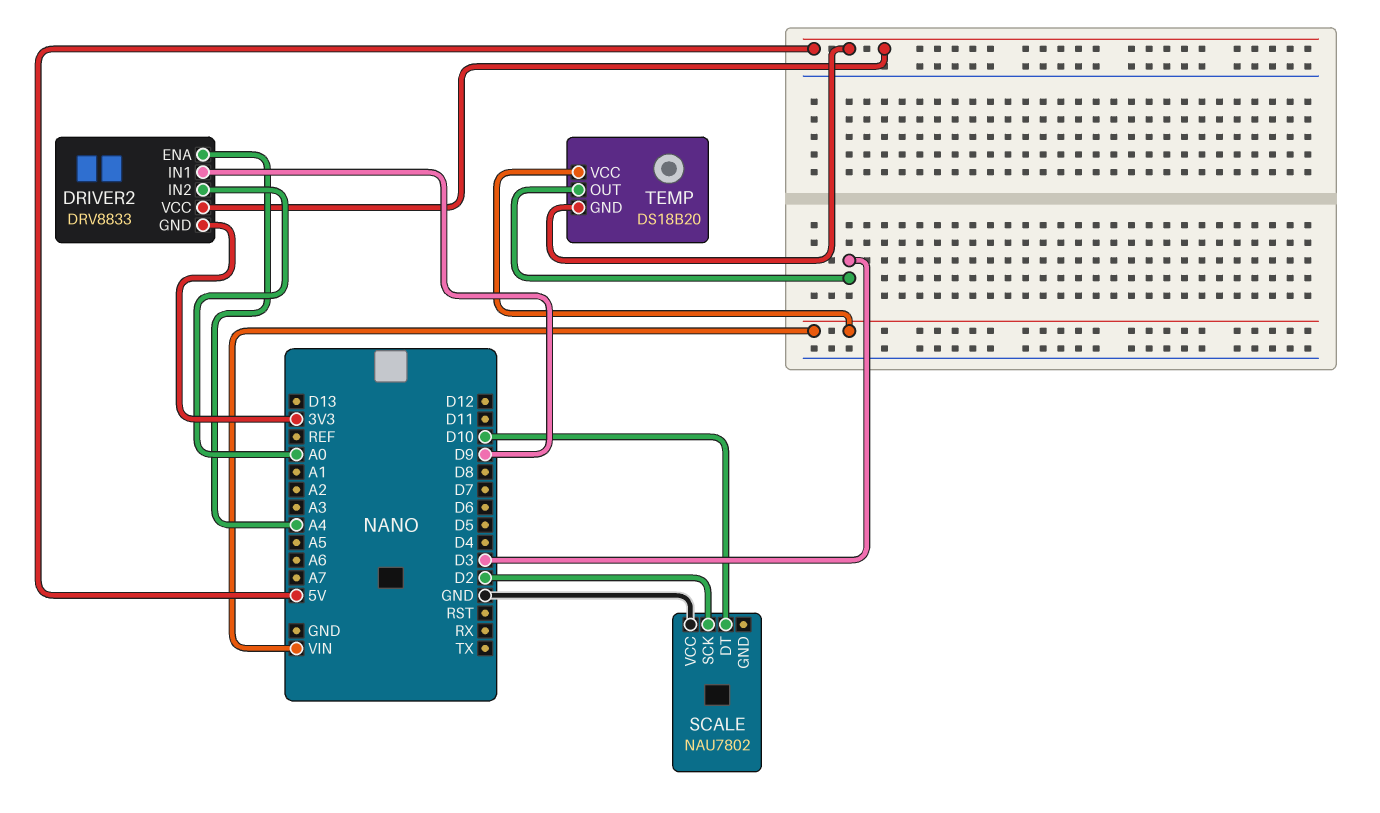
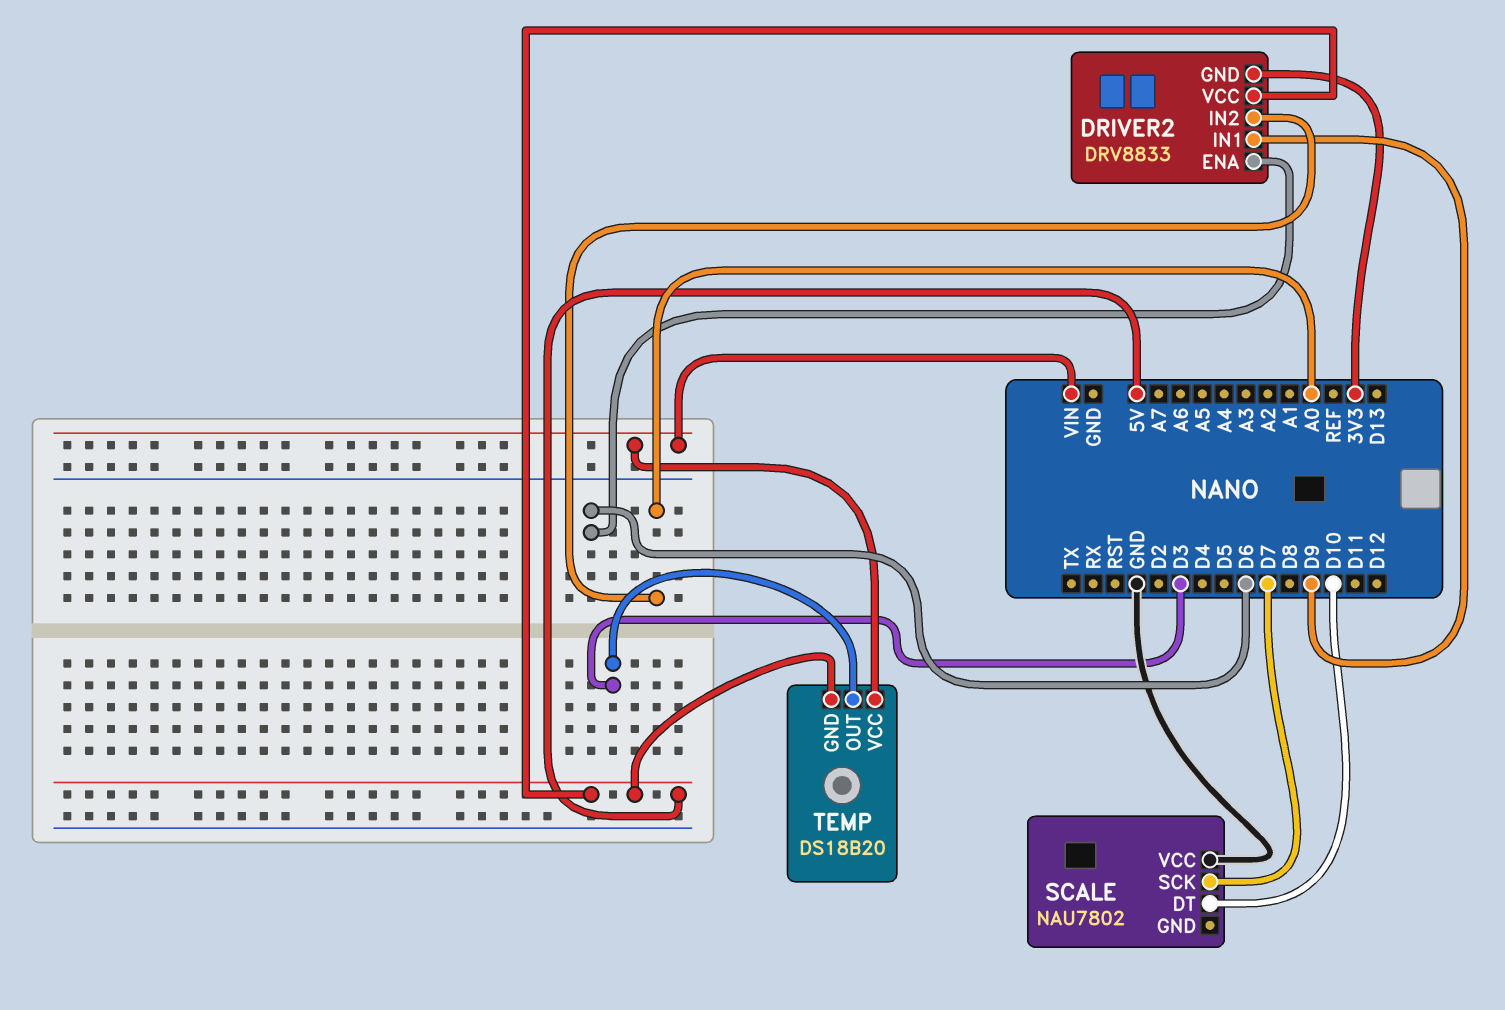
DRIVER2 pin ENA: A4 -> D6
SCALE pin SCK: D2 -> D7

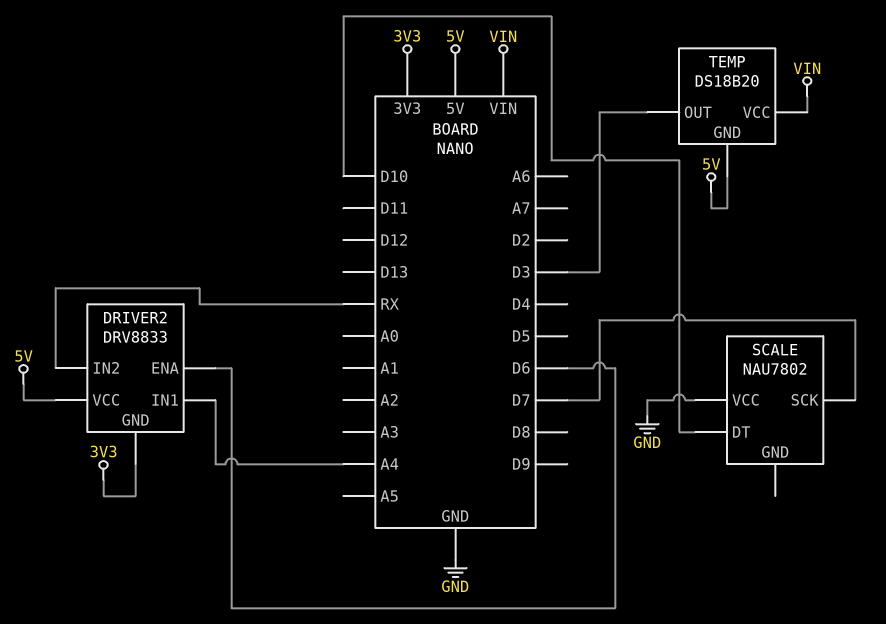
DRIVER2 pin IN1: D9 -> A4
DRIVER2 pin IN2: A0 -> RX

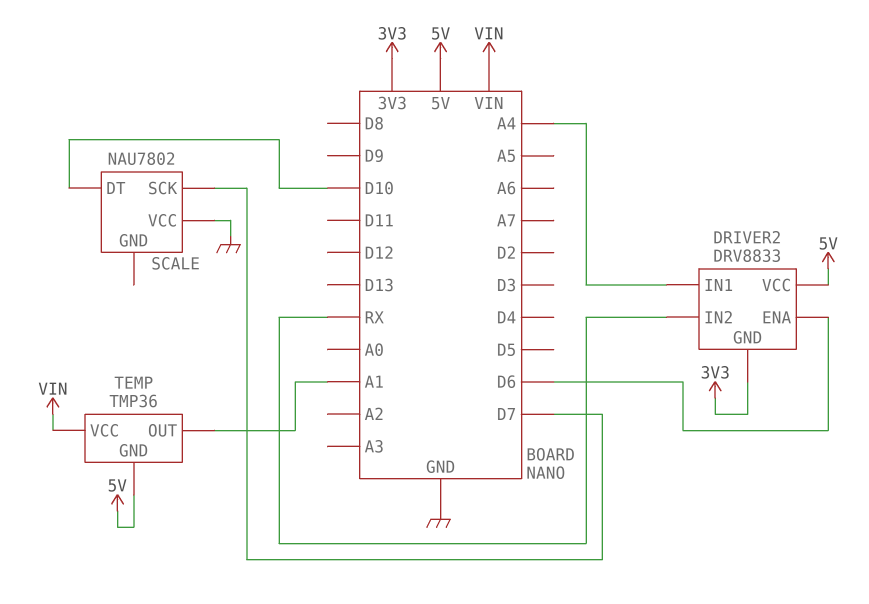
TEMP: DS18B20 -> TMP36
TEMP pin OUT: D3 -> A1

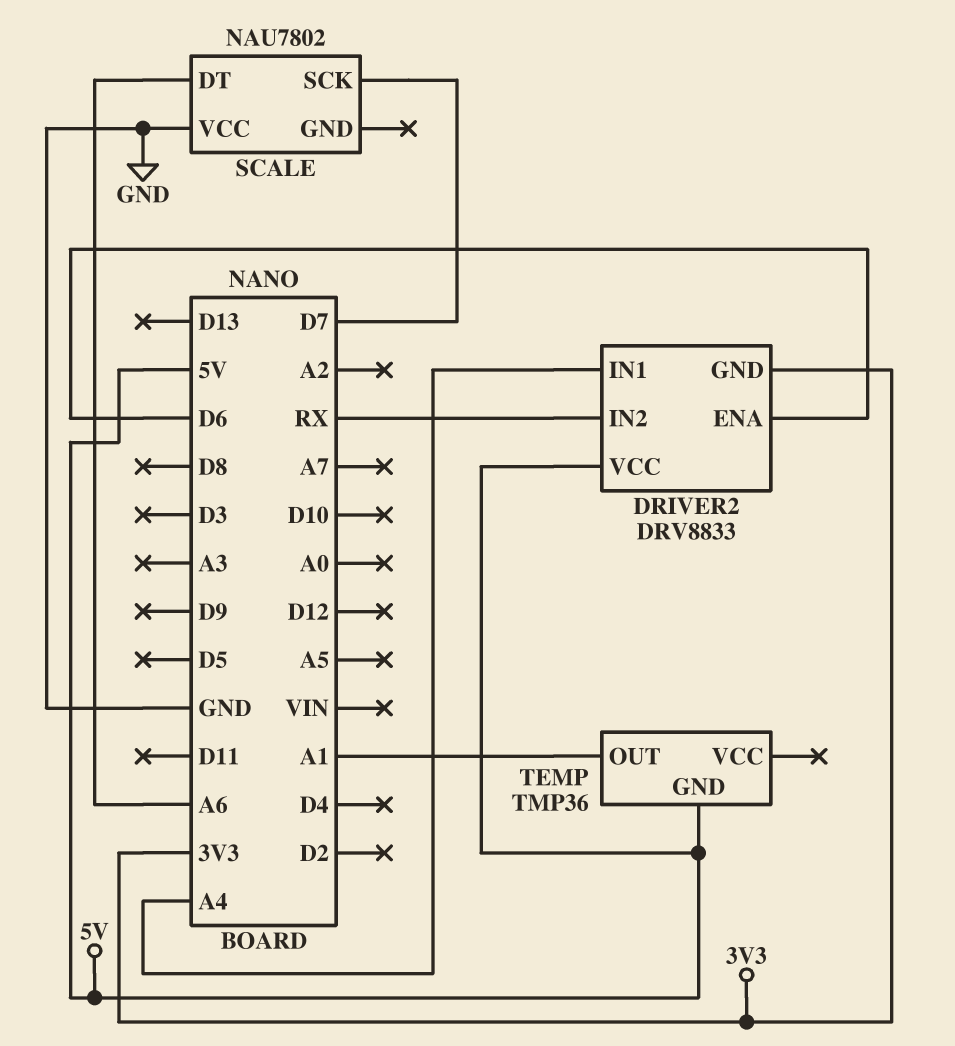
SCALE pin DT: D10 -> A6
TEMP pin VCC: VIN -> none

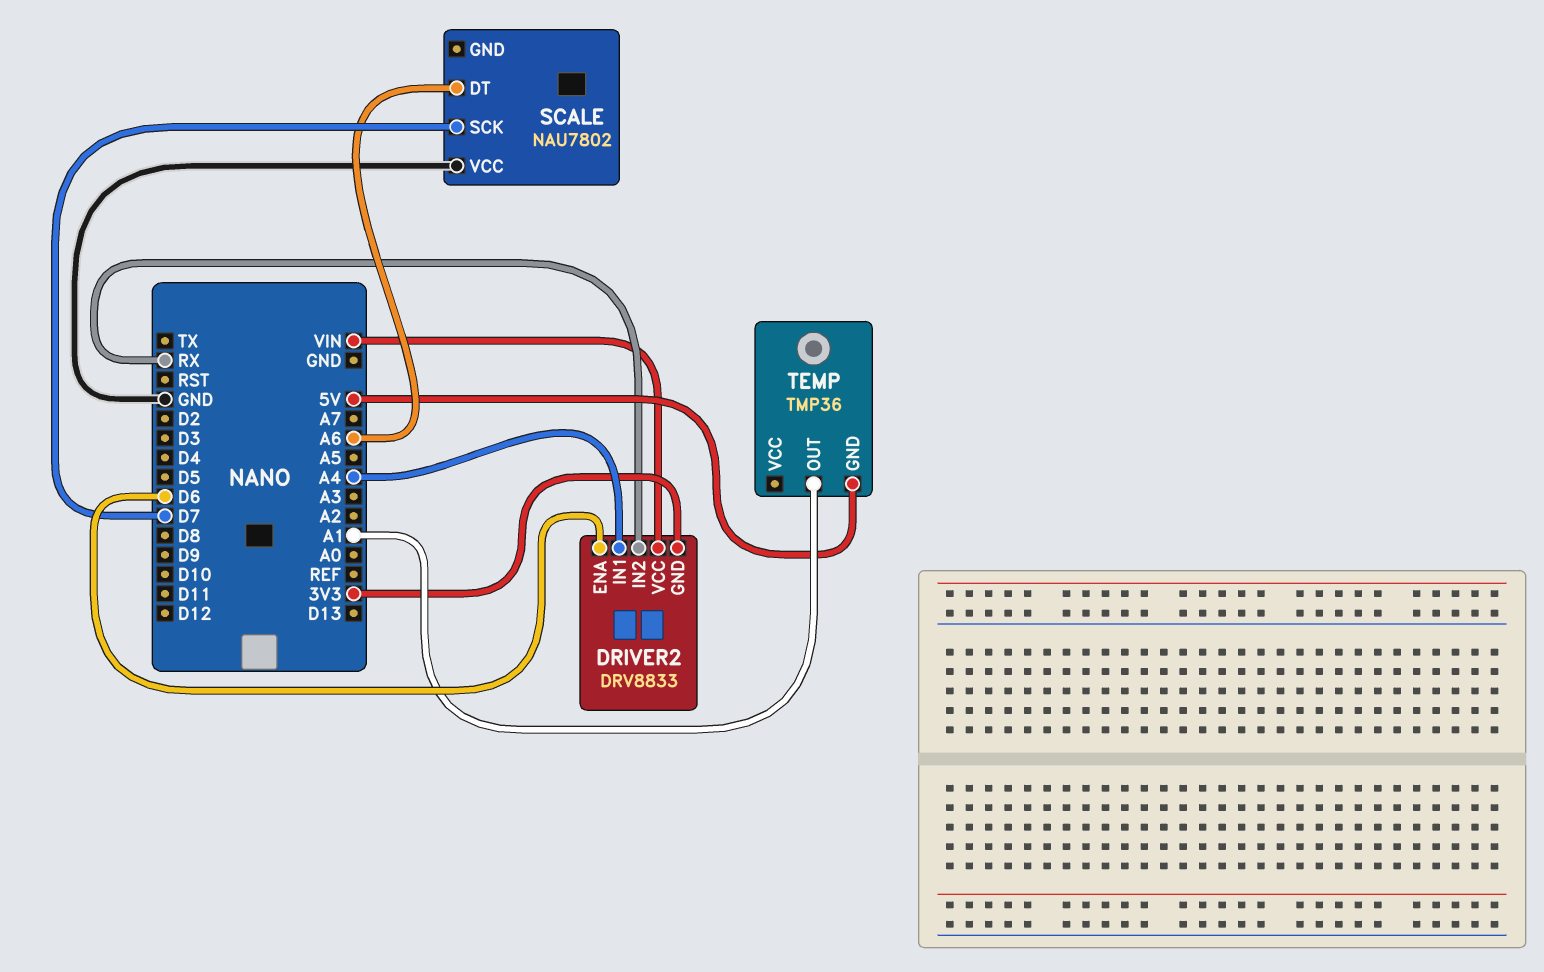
DRIVER2 pin VCC: 5V -> VIN

